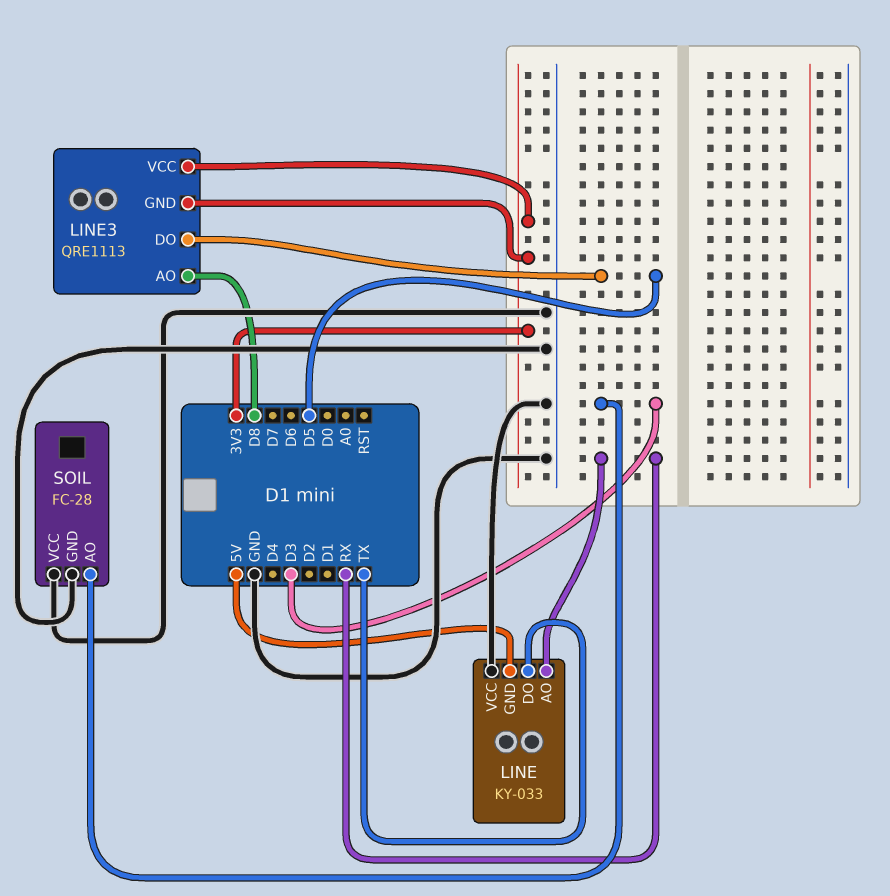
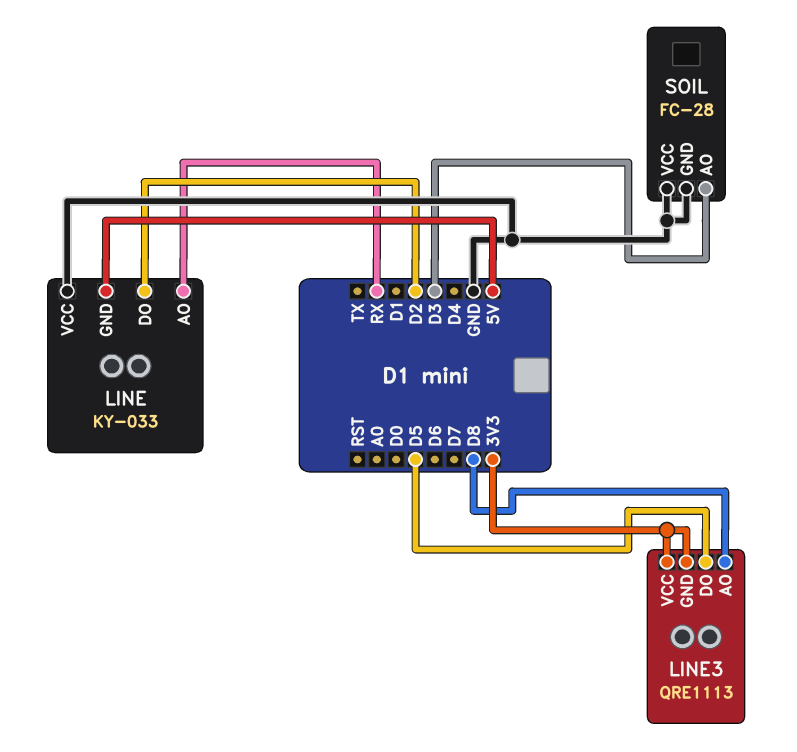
LINE pin DO: TX -> D2

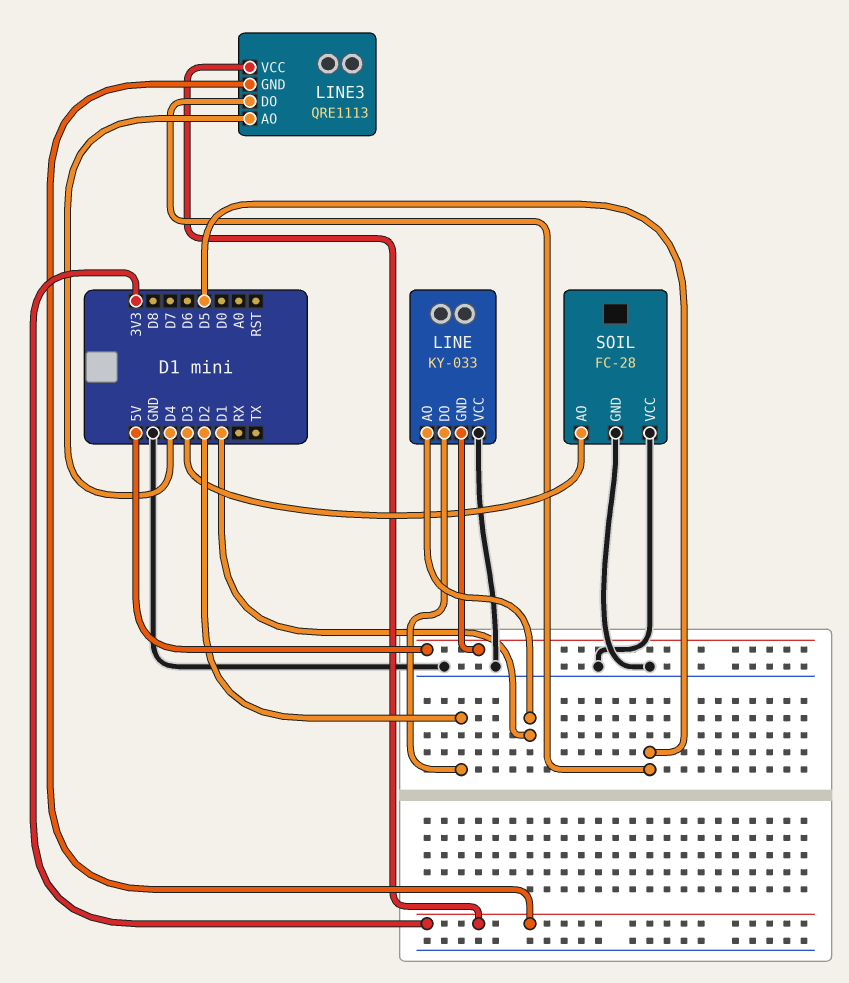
LINE pin AO: RX -> D1
LINE3 pin AO: D8 -> D4

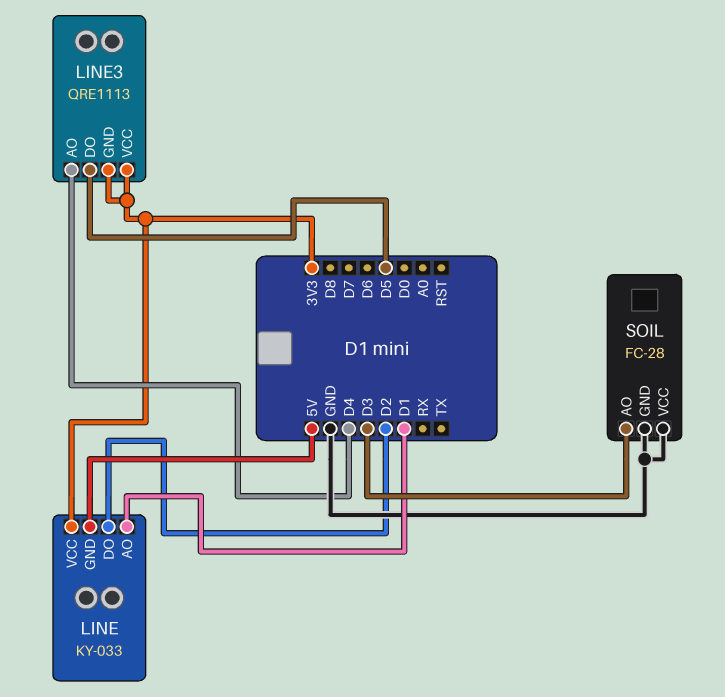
LINE pin VCC: GND -> 3V3

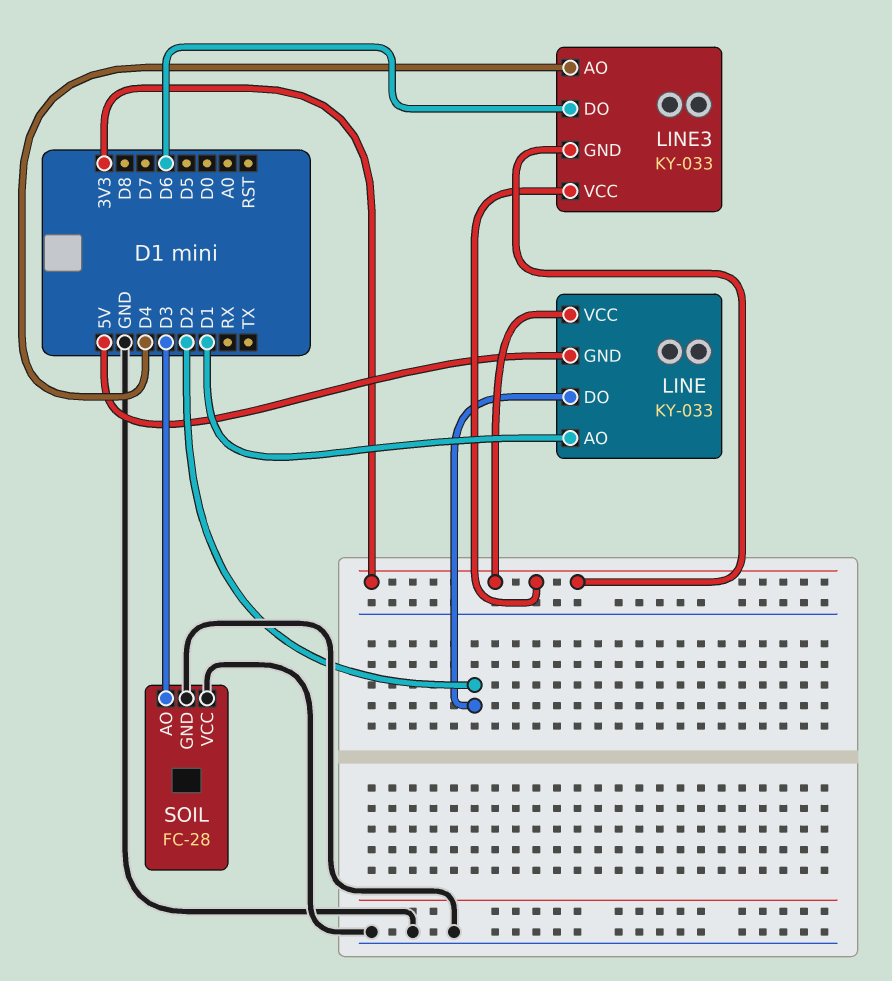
LINE3: QRE1113 -> KY-033
LINE3 pin DO: D5 -> D6

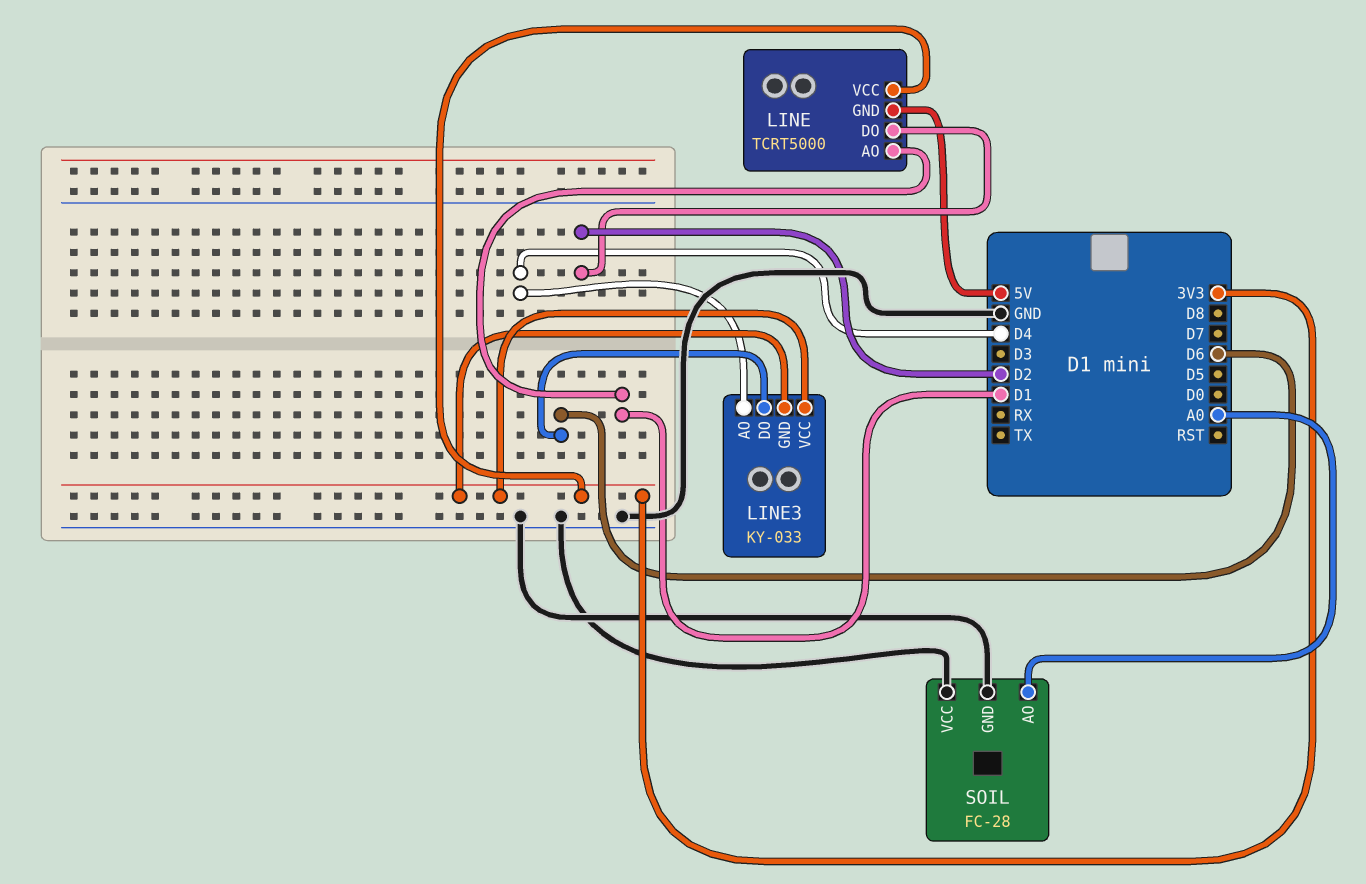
LINE: KY-033 -> TCRT5000
SOIL pin AO: D3 -> A0

